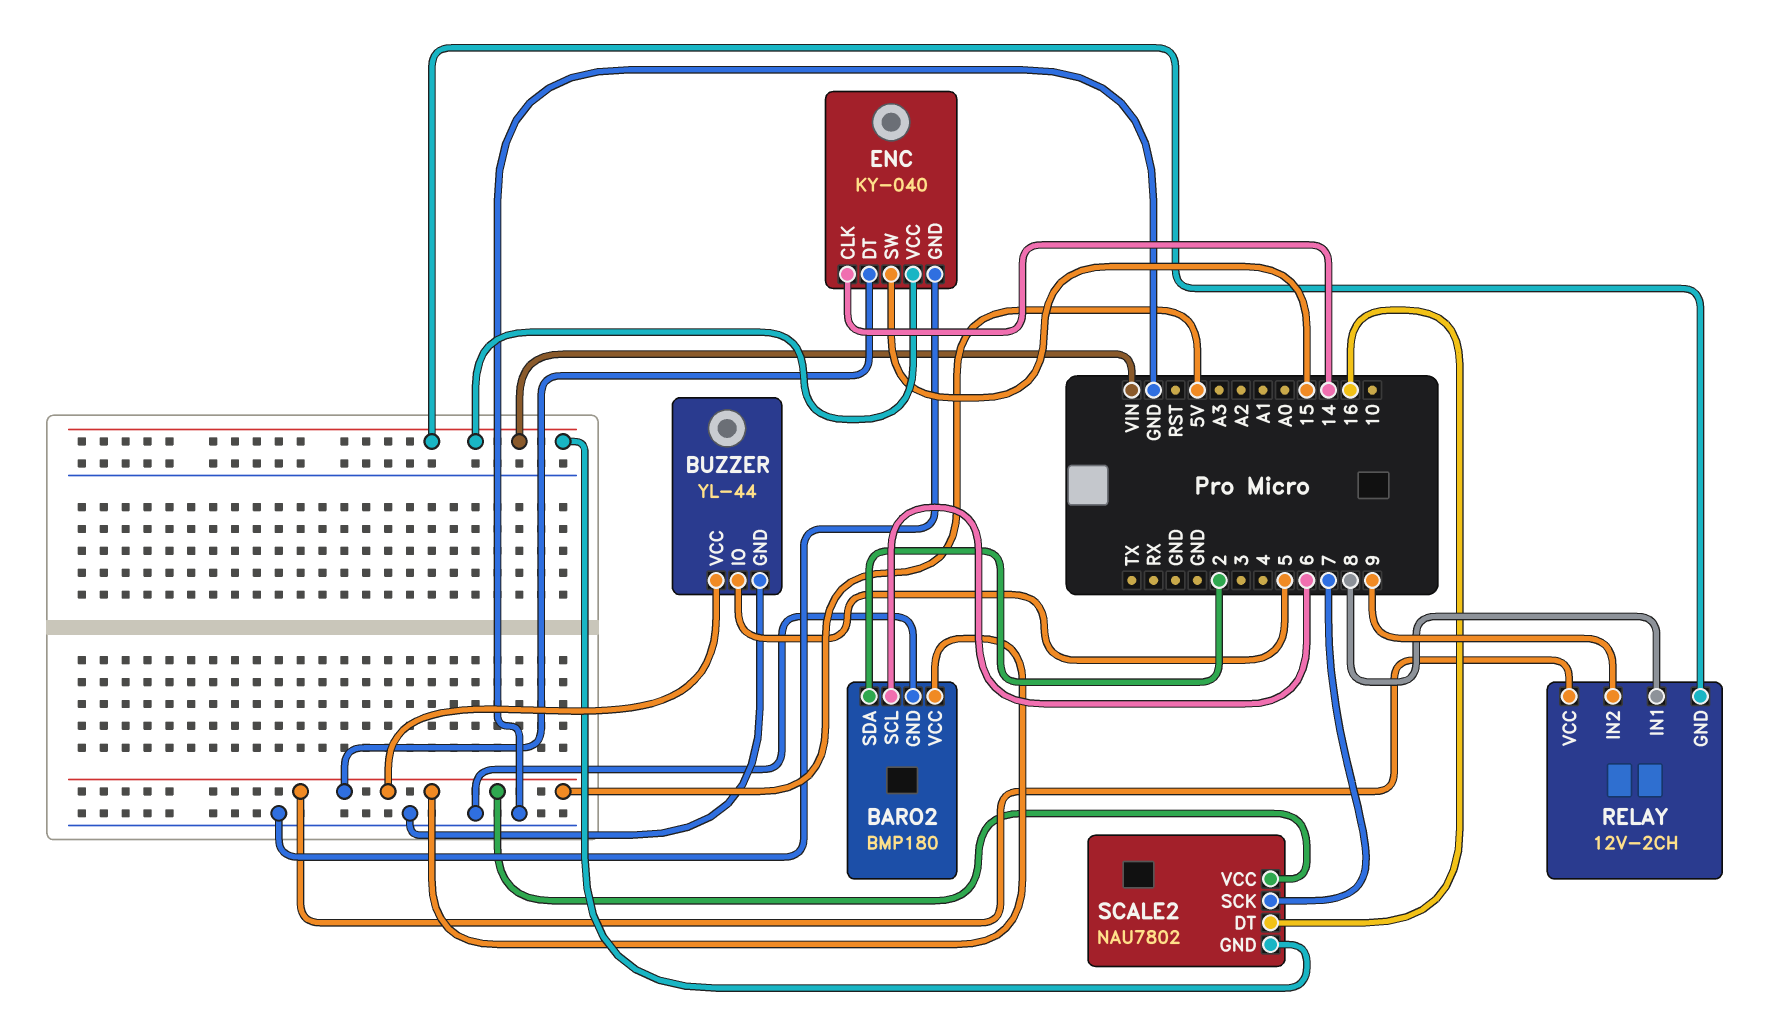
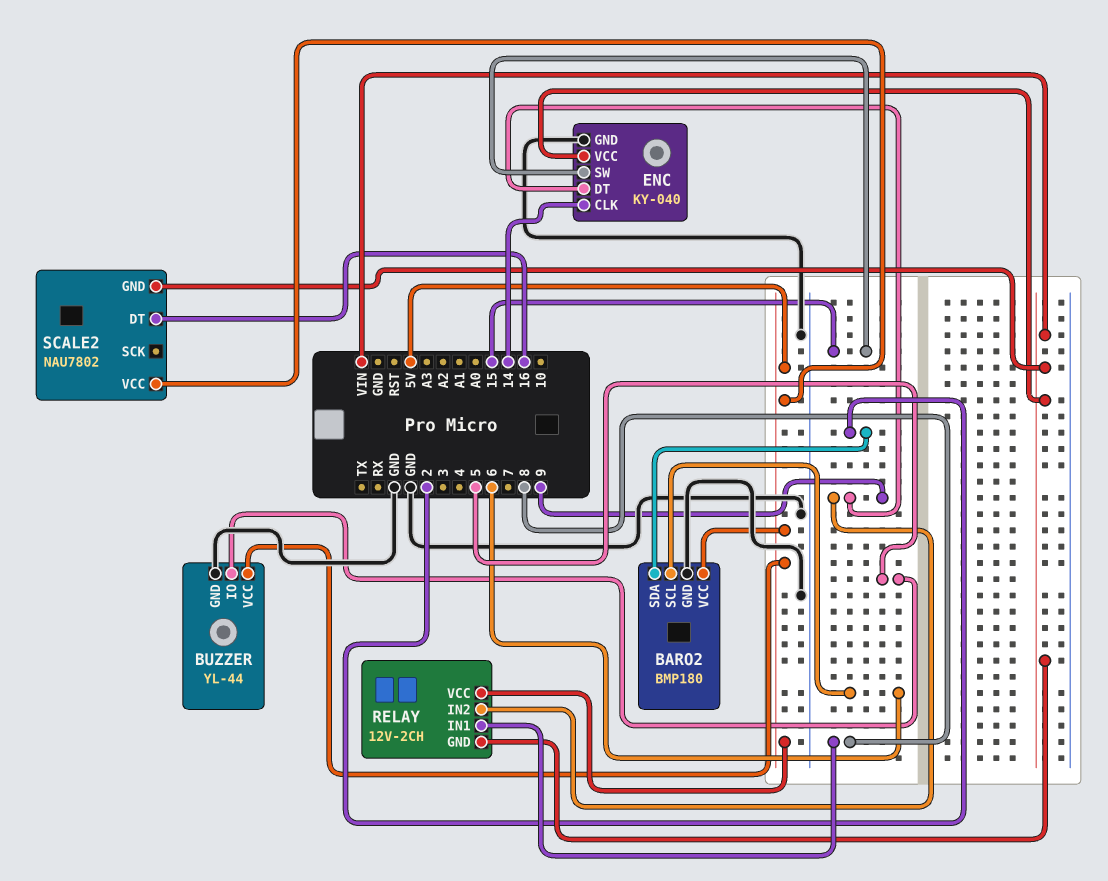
ENC pin DT: 5V -> 9
SCALE2 pin SCK: 7 -> none

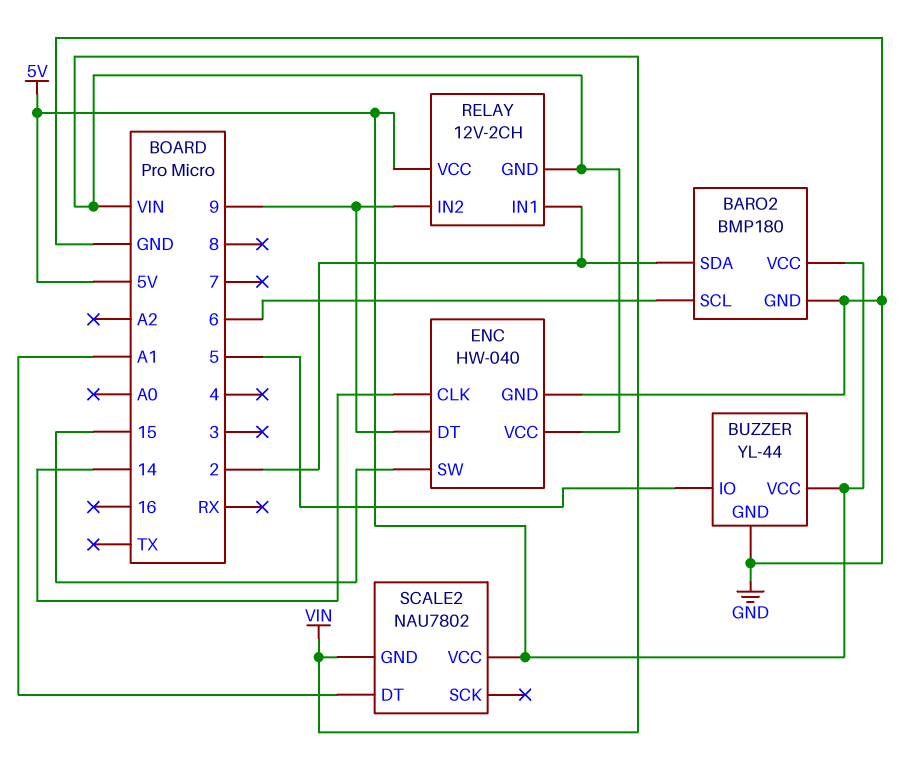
ENC: KY-040 -> HW-040
RELAY pin IN1: 8 -> 2
SCALE2 pin DT: 16 -> A1

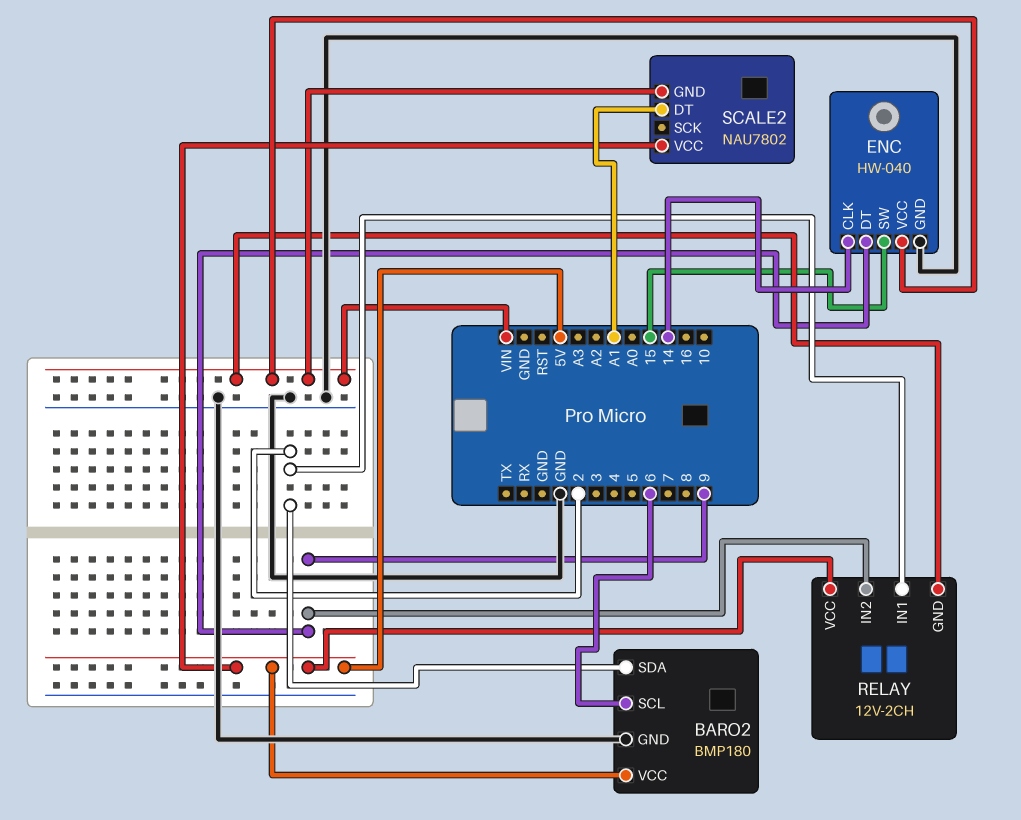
BUZZER: YL-44 -> none
BUZZER pin GND: GND -> none
BUZZER pin IO: 5 -> none
BUZZER pin VCC: 5V -> none

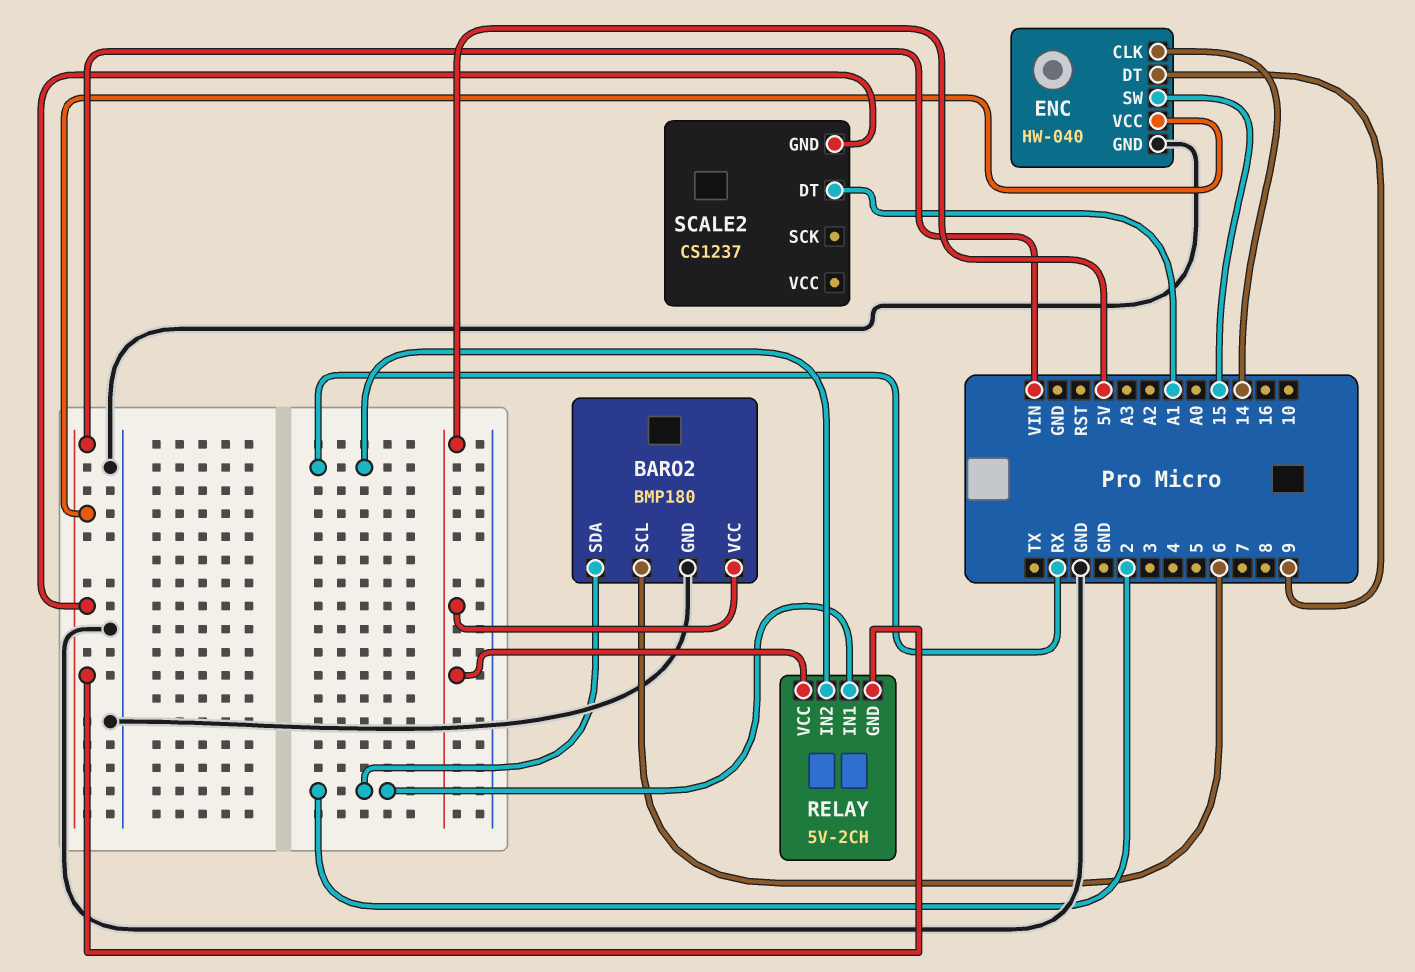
RELAY: 12V-2CH -> 5V-2CH
RELAY pin IN2: 9 -> RX
SCALE2: NAU7802 -> CS1237
SCALE2 pin VCC: 5V -> none

